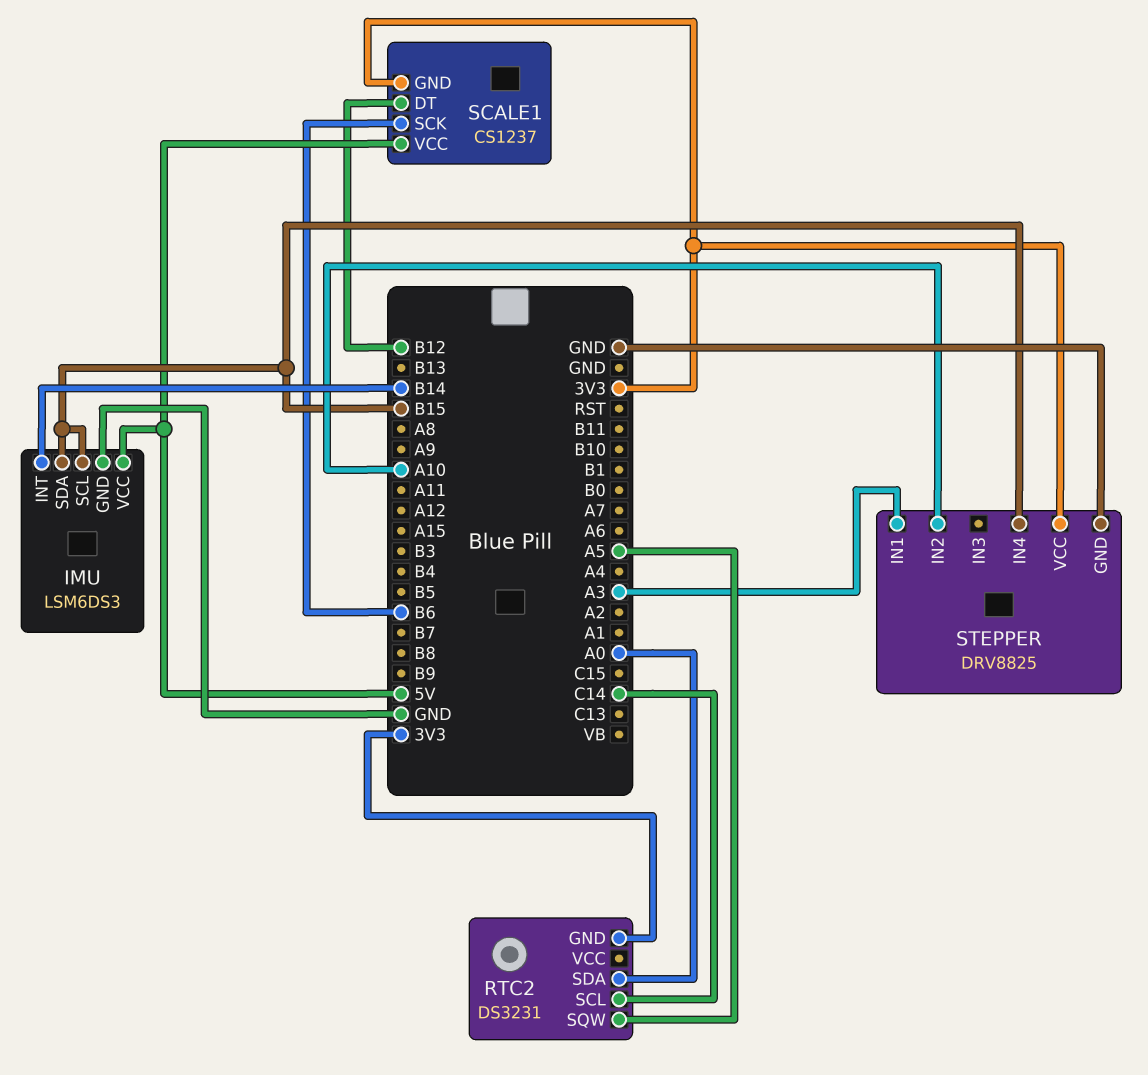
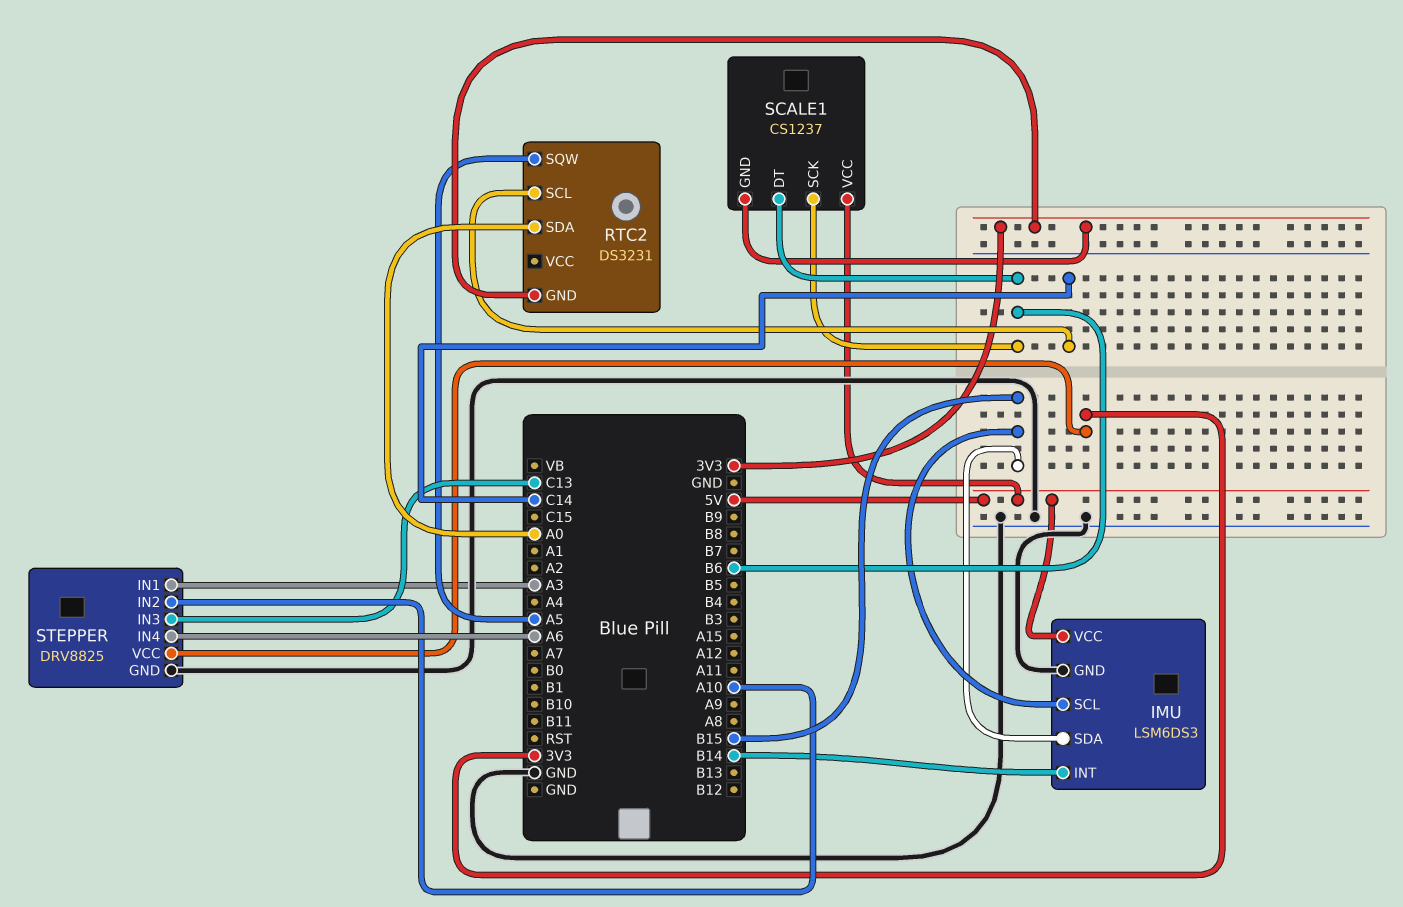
SCALE1 pin DT: B12 -> B6
STEPPER pin IN3: none -> C13
STEPPER pin IN4: B15 -> A6

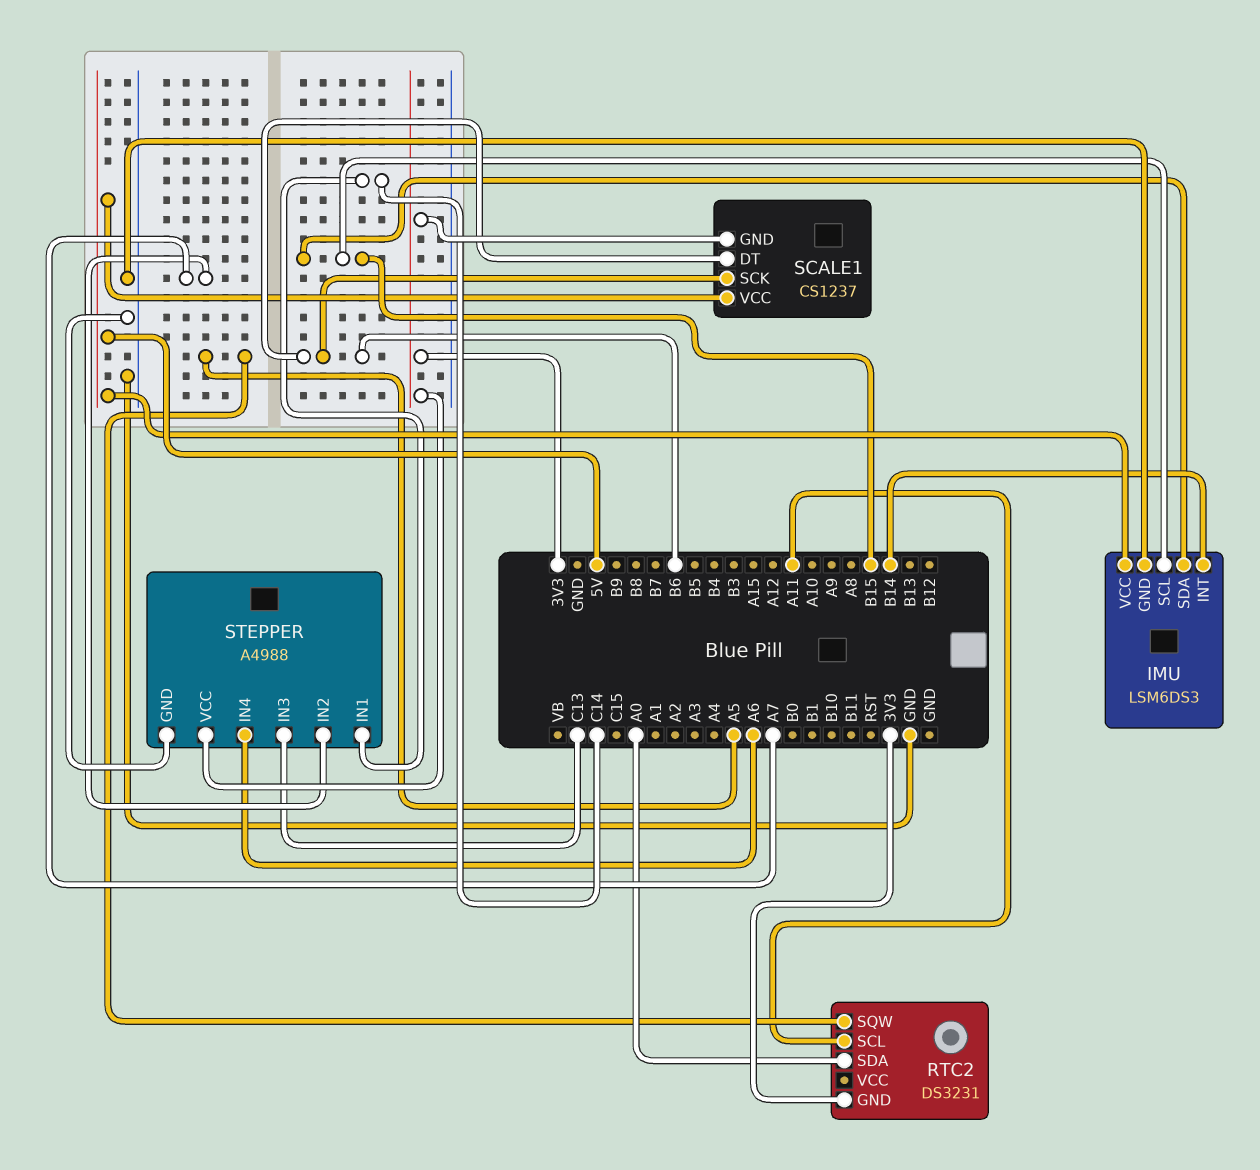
RTC2 pin SCL: C14 -> A11
STEPPER: DRV8825 -> A4988
STEPPER pin IN1: A3 -> C14
STEPPER pin IN2: A10 -> A7

